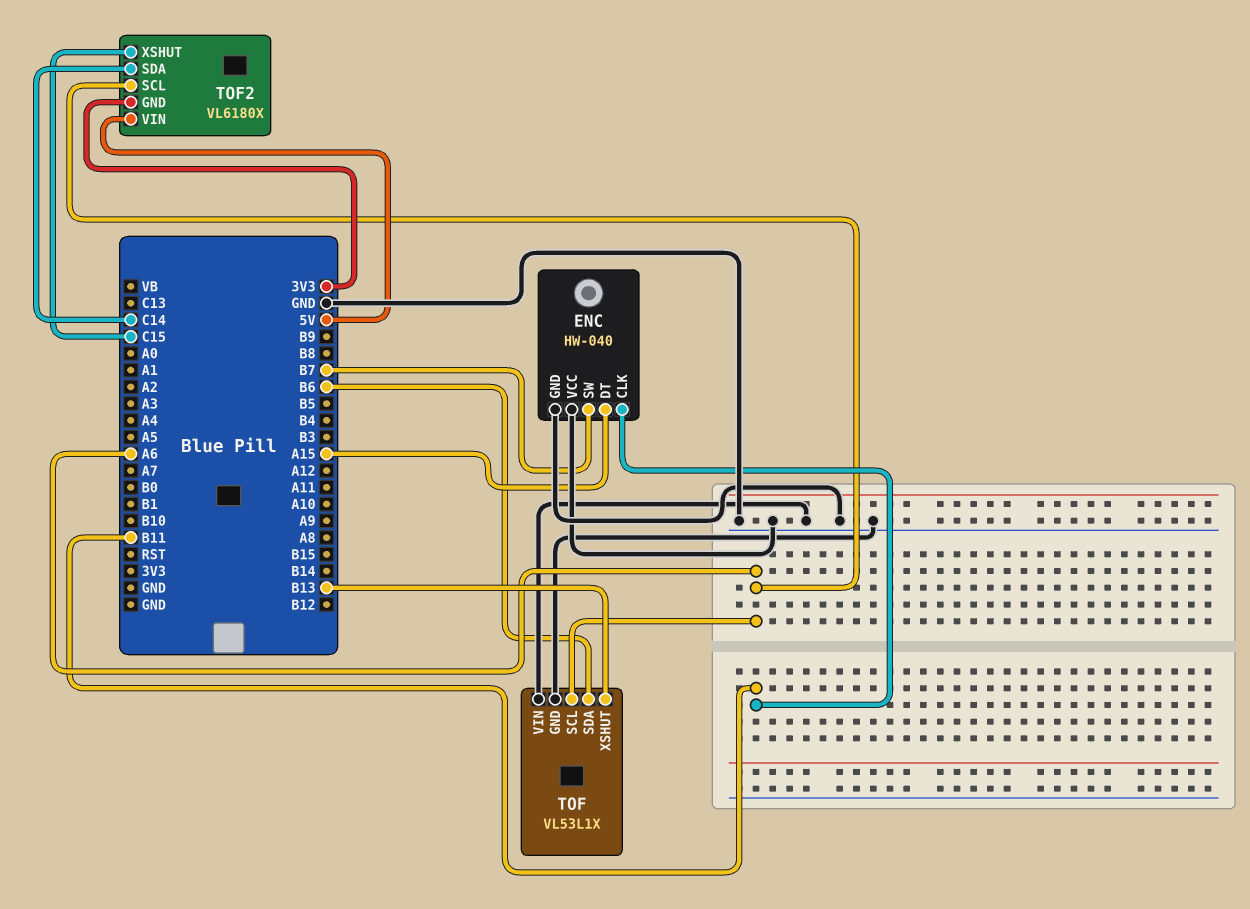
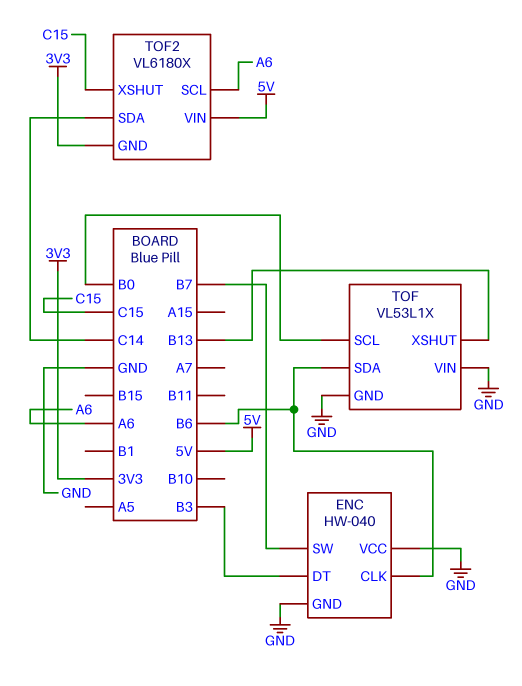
ENC pin CLK: B11 -> B6
ENC pin DT: A15 -> B3
TOF pin SCL: A6 -> B0

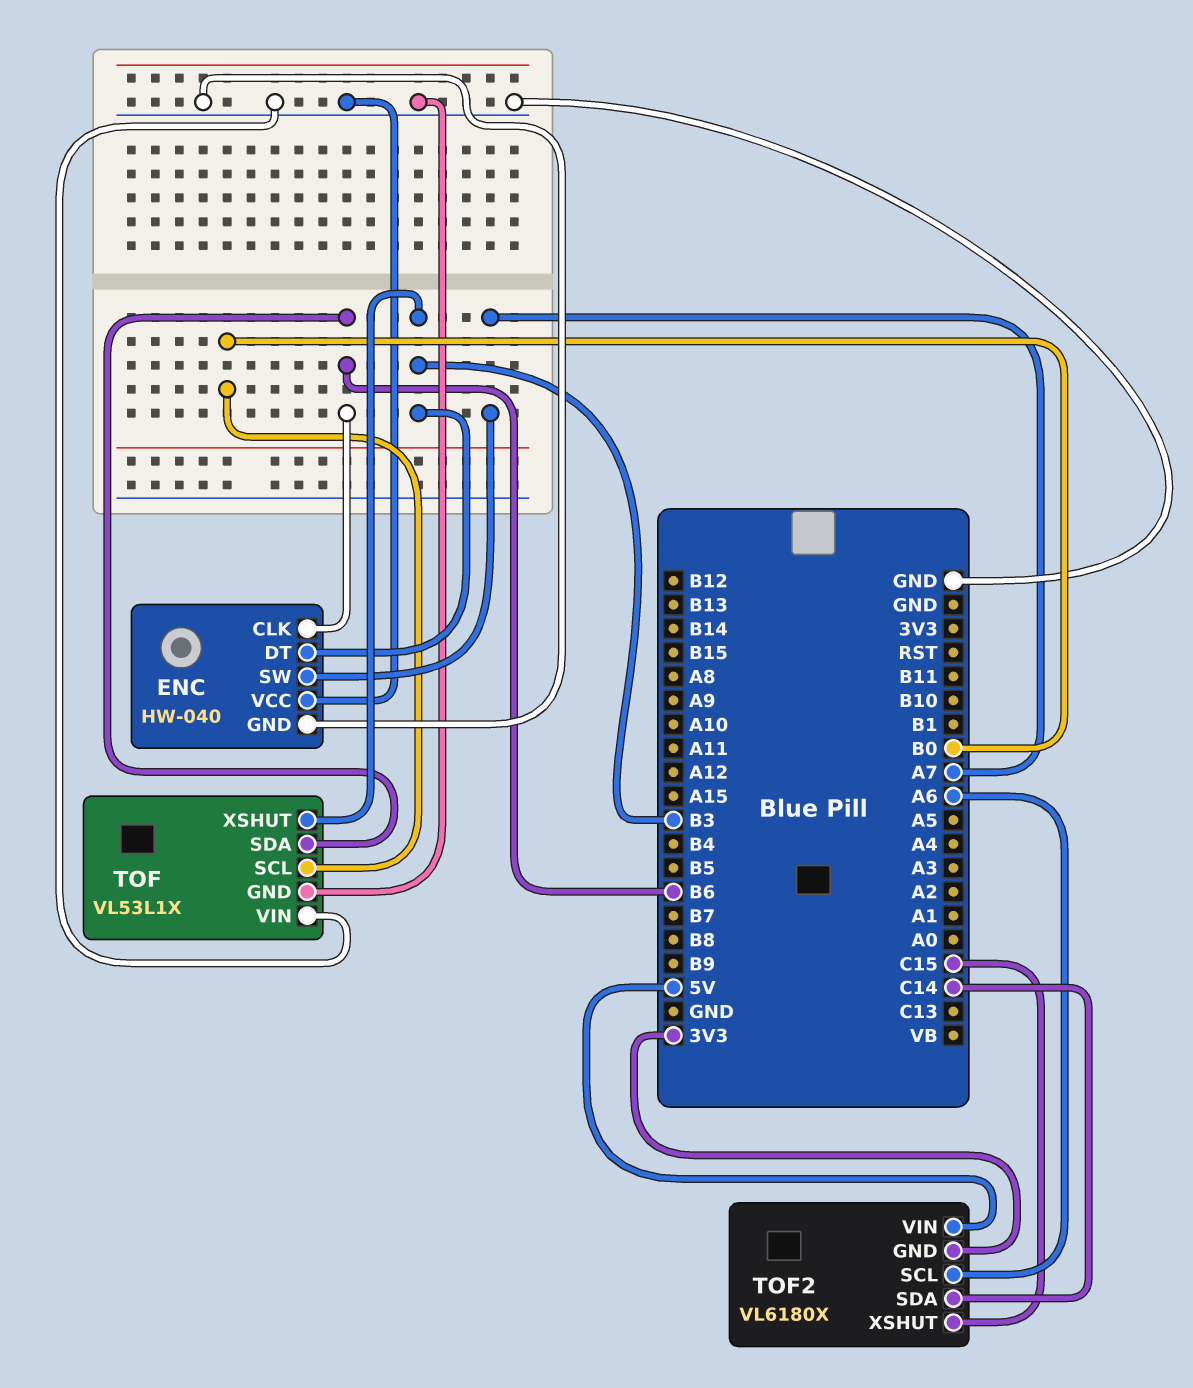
ENC pin SW: B7 -> A7
TOF pin XSHUT: B13 -> B3

